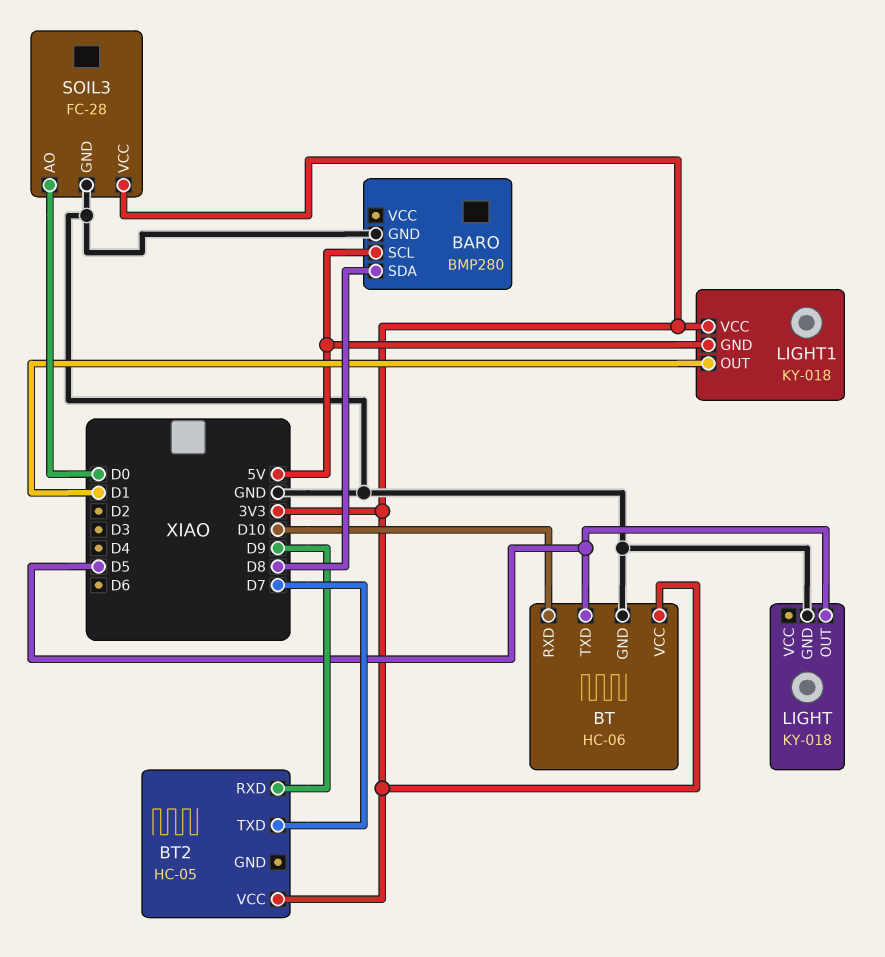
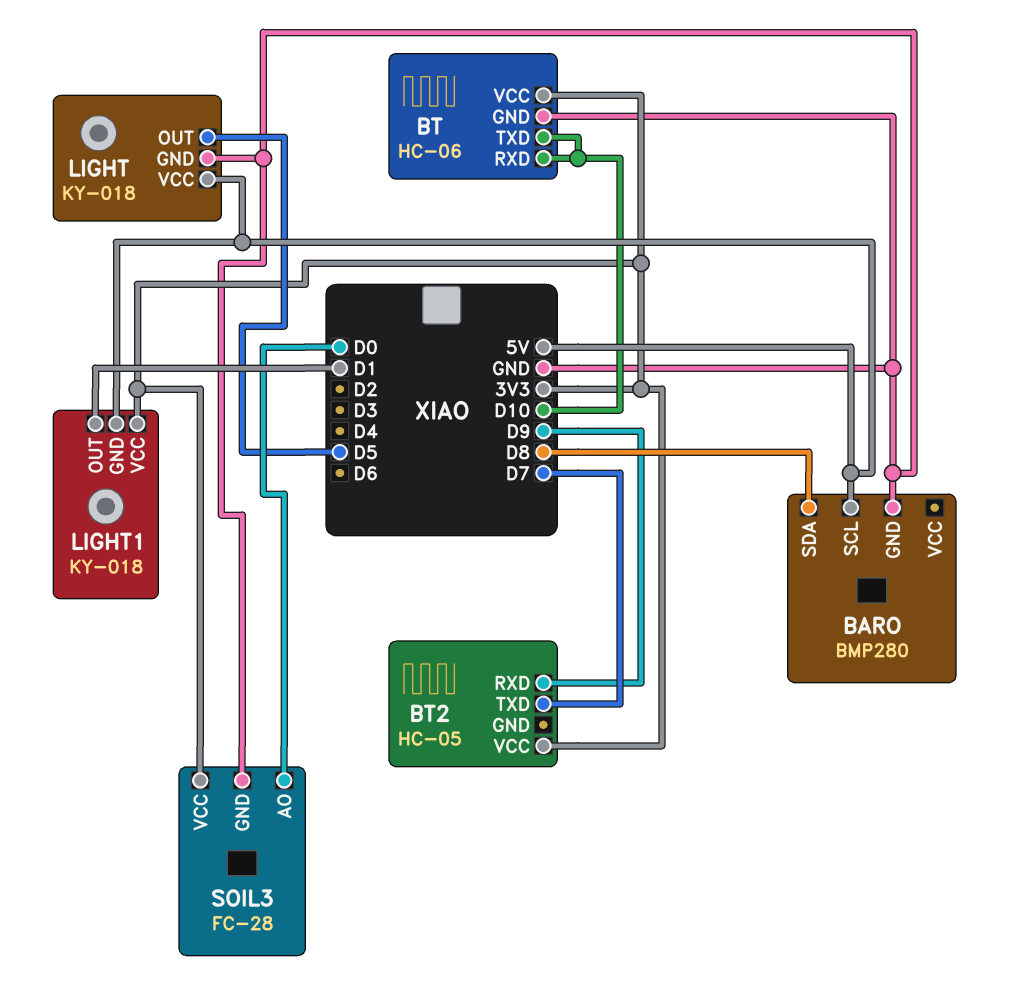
BT pin TXD: D5 -> D10
LIGHT pin VCC: none -> 5V

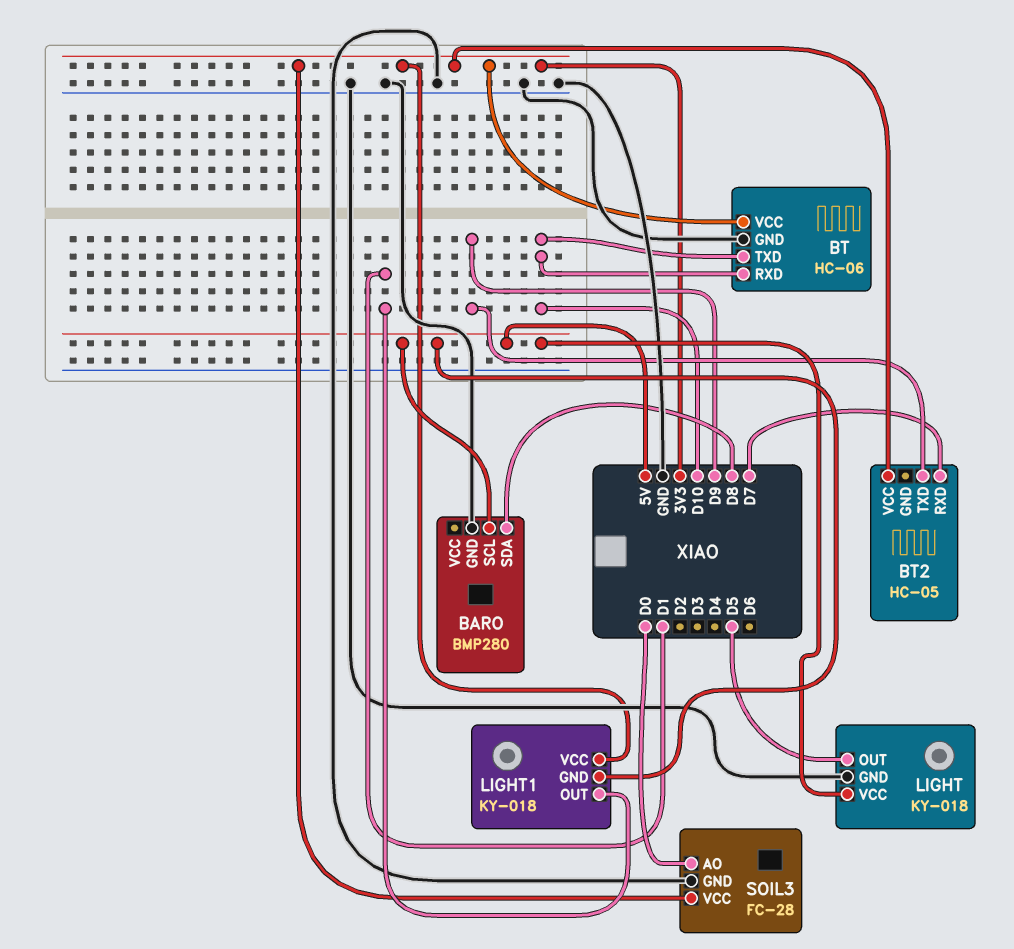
BT2 pin RXD: D9 -> D7
BT2 pin TXD: D7 -> D9

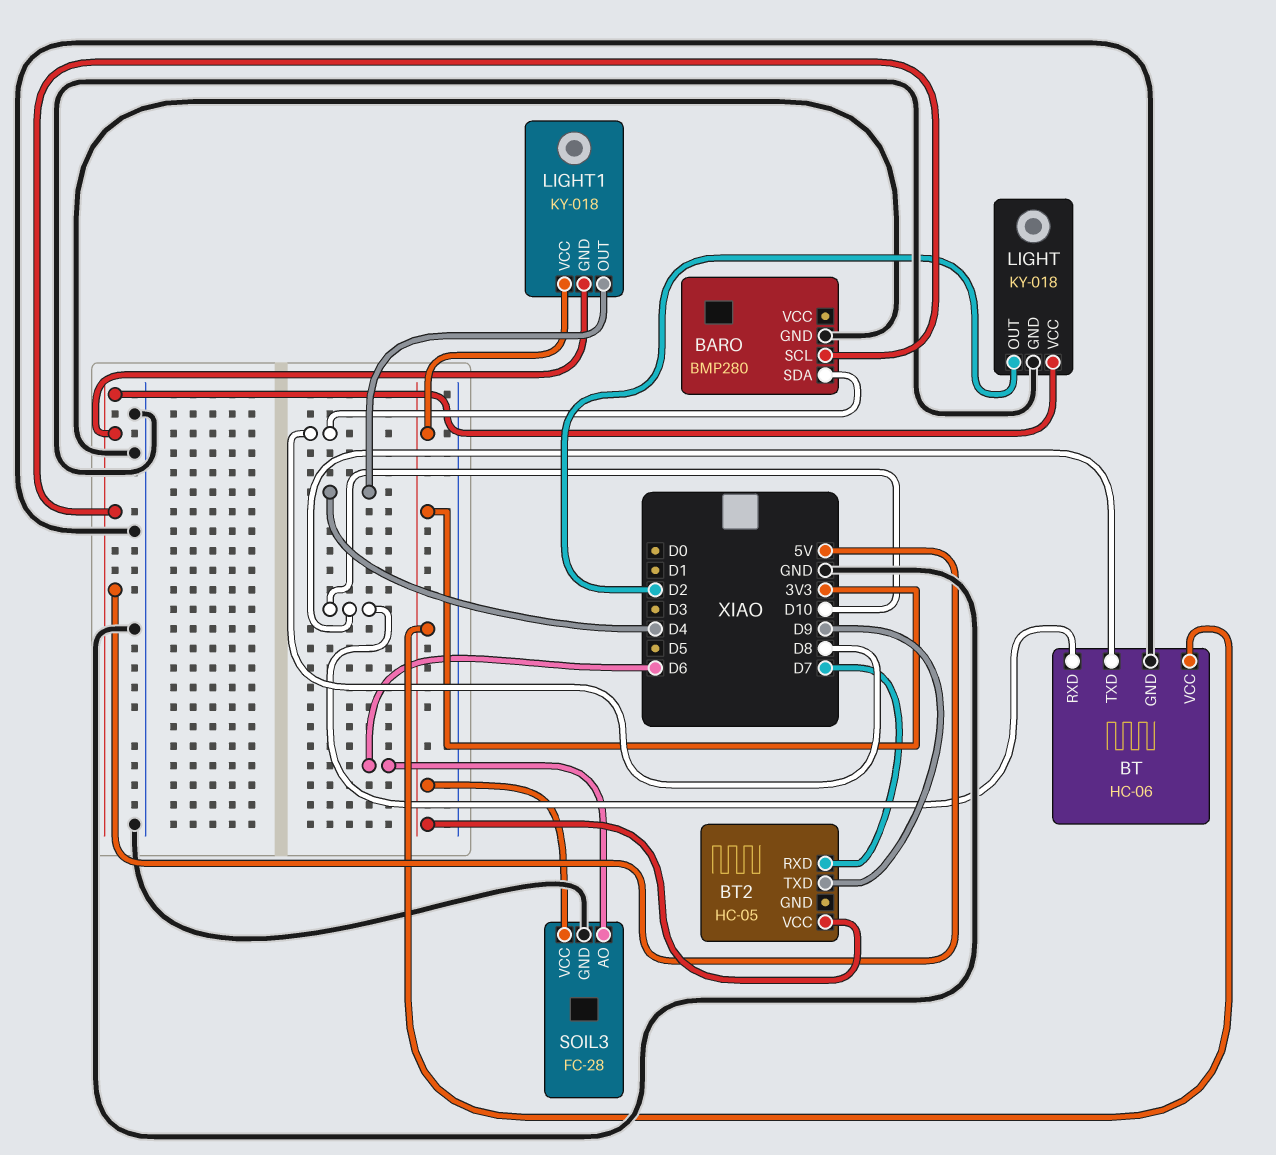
LIGHT pin OUT: D5 -> D2
LIGHT1 pin OUT: D1 -> D4
SOIL3 pin AO: D0 -> D6

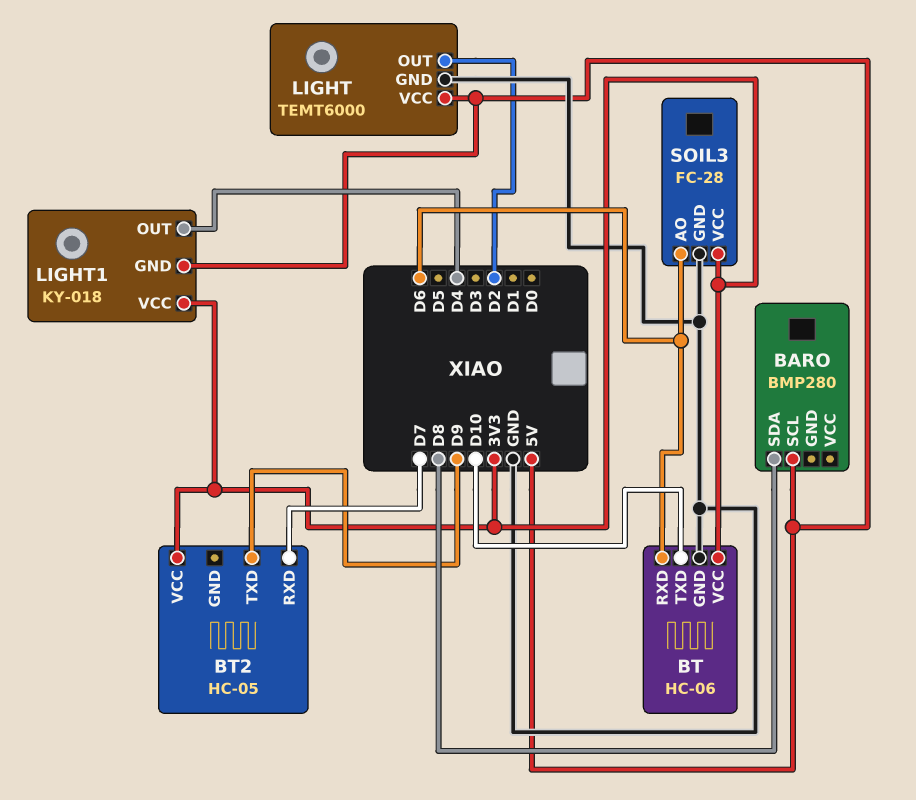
BARO pin GND: GND -> none
BT pin RXD: D10 -> D6
LIGHT: KY-018 -> TEMT6000

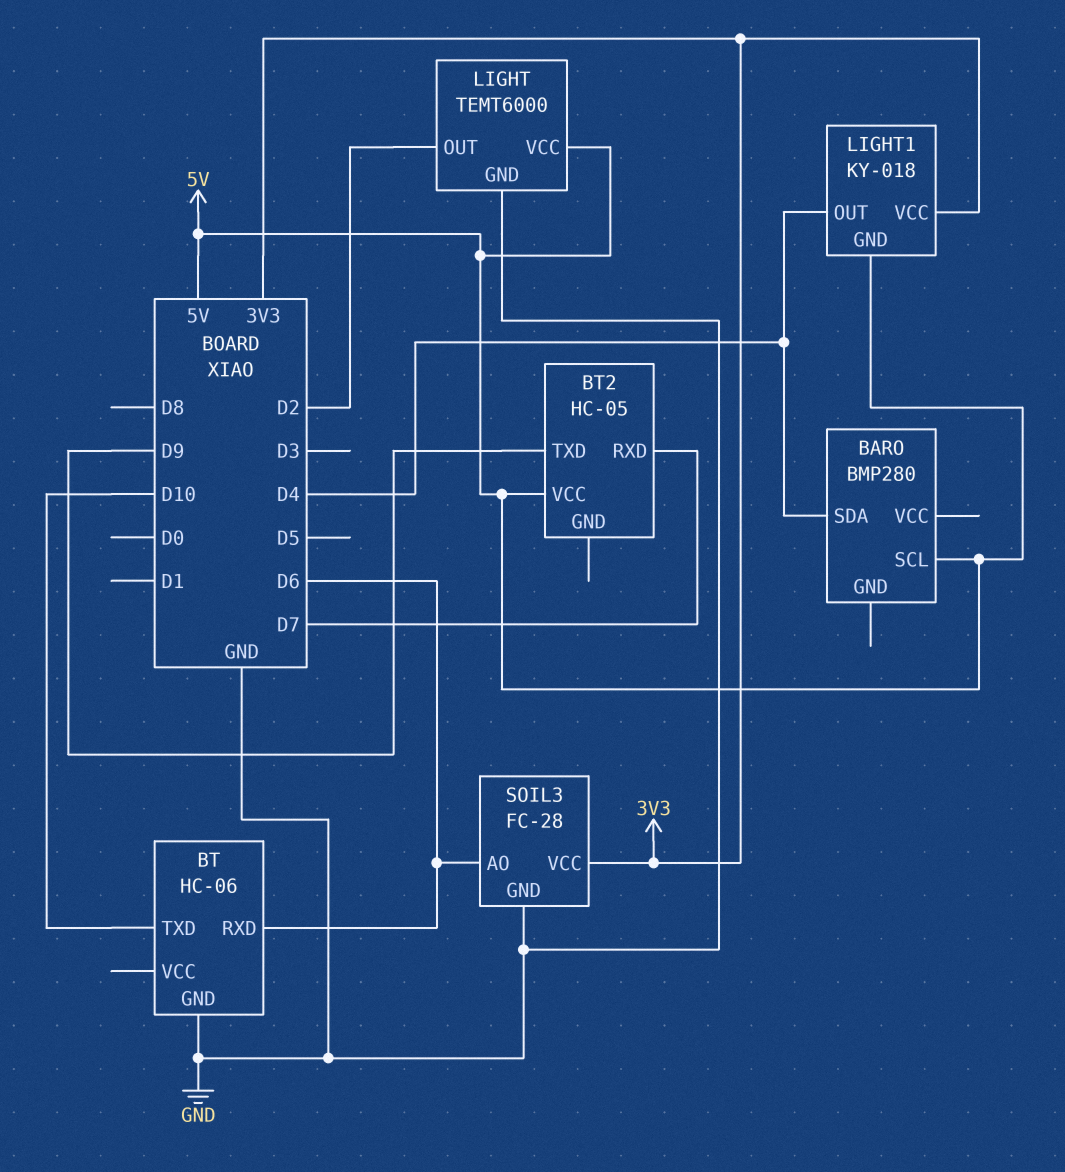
BARO pin SDA: D8 -> D4
BT pin VCC: 3V3 -> none
BT2 pin VCC: 3V3 -> 5V

